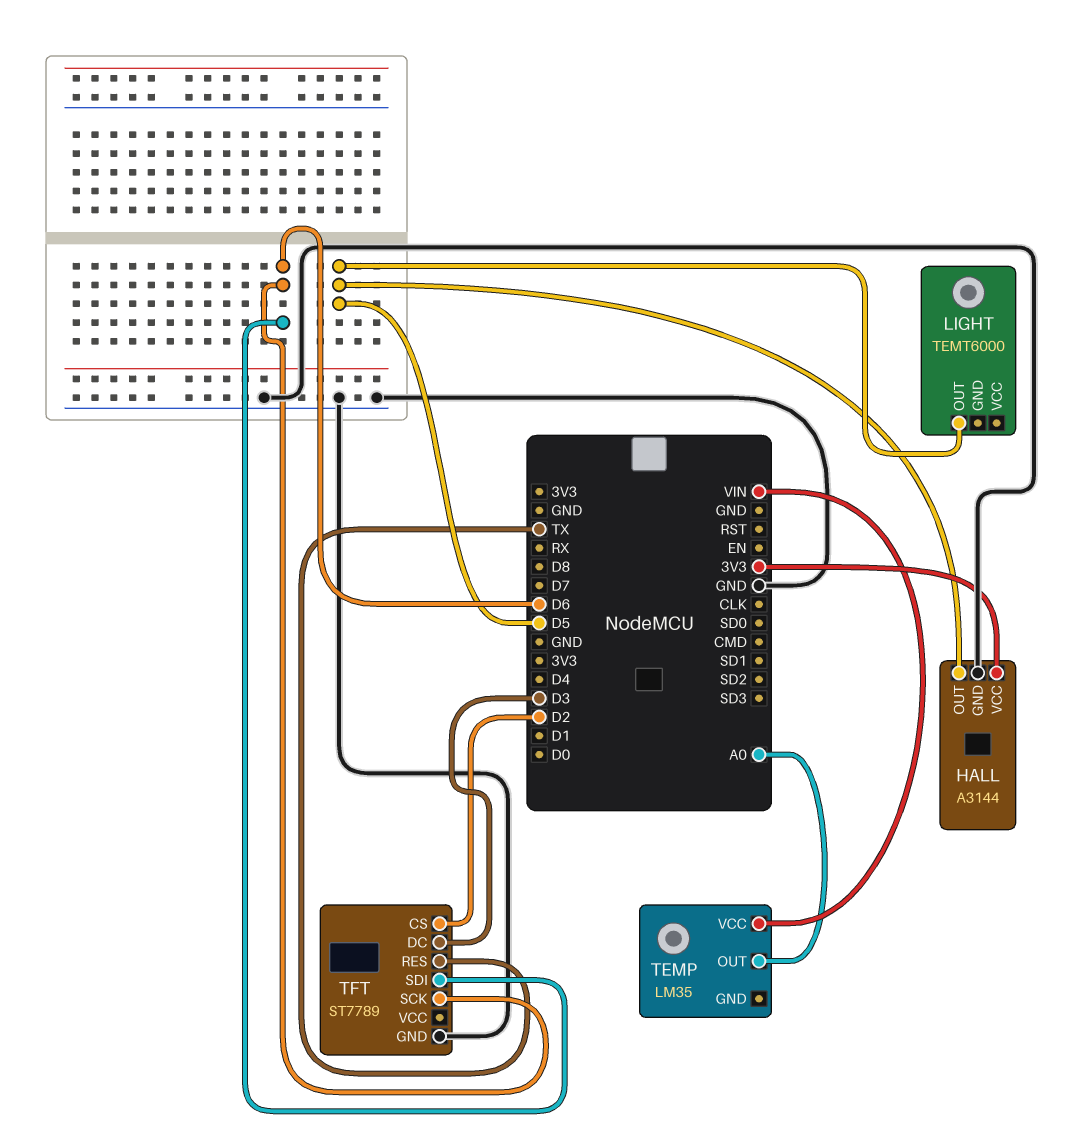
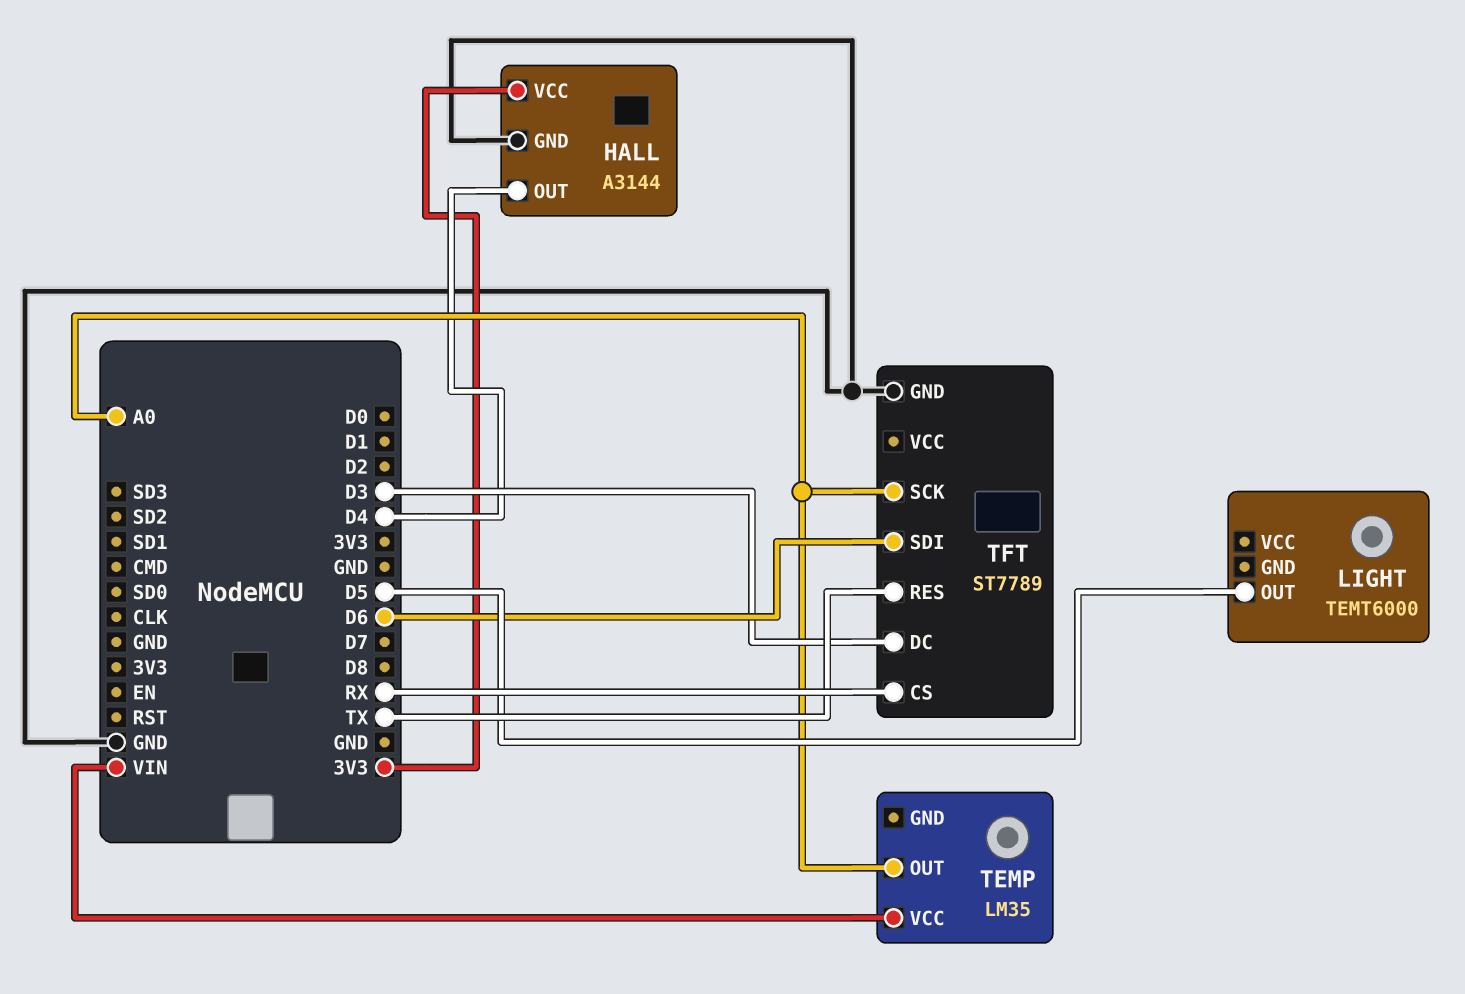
HALL pin OUT: D5 -> D4
TFT pin CS: D2 -> RX
TFT pin SCK: D6 -> A0

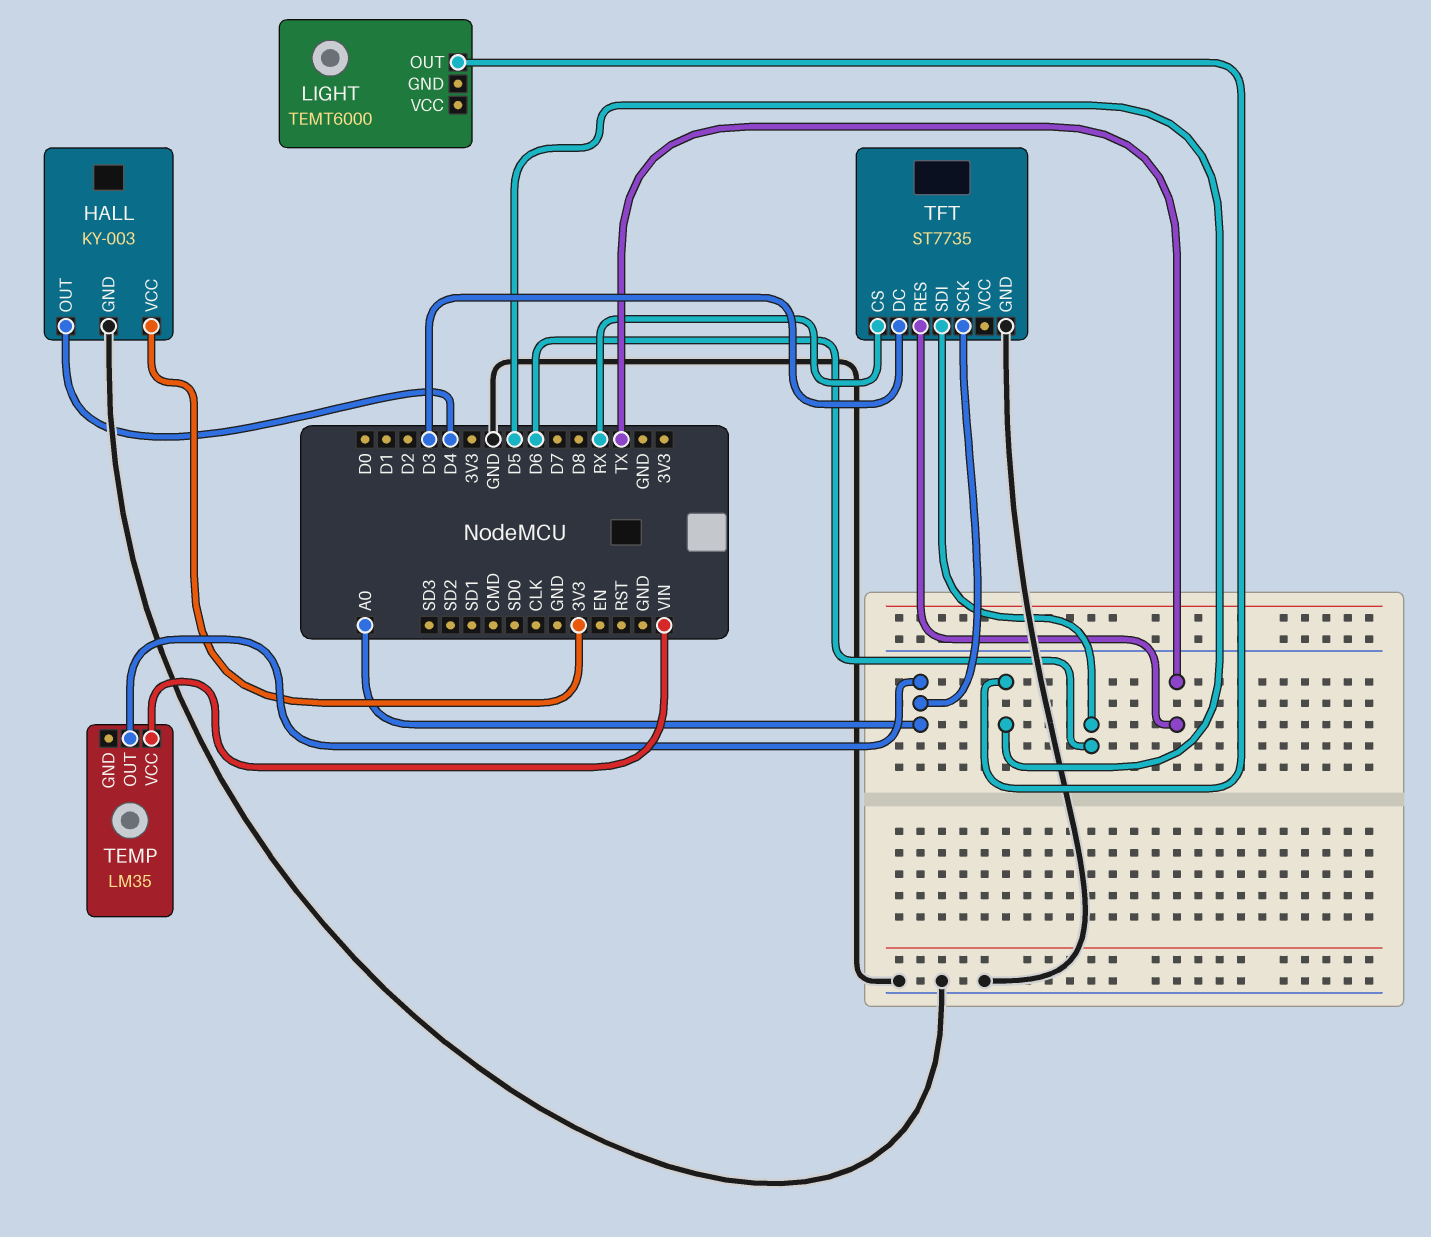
HALL: A3144 -> KY-003
TFT: ST7789 -> ST7735

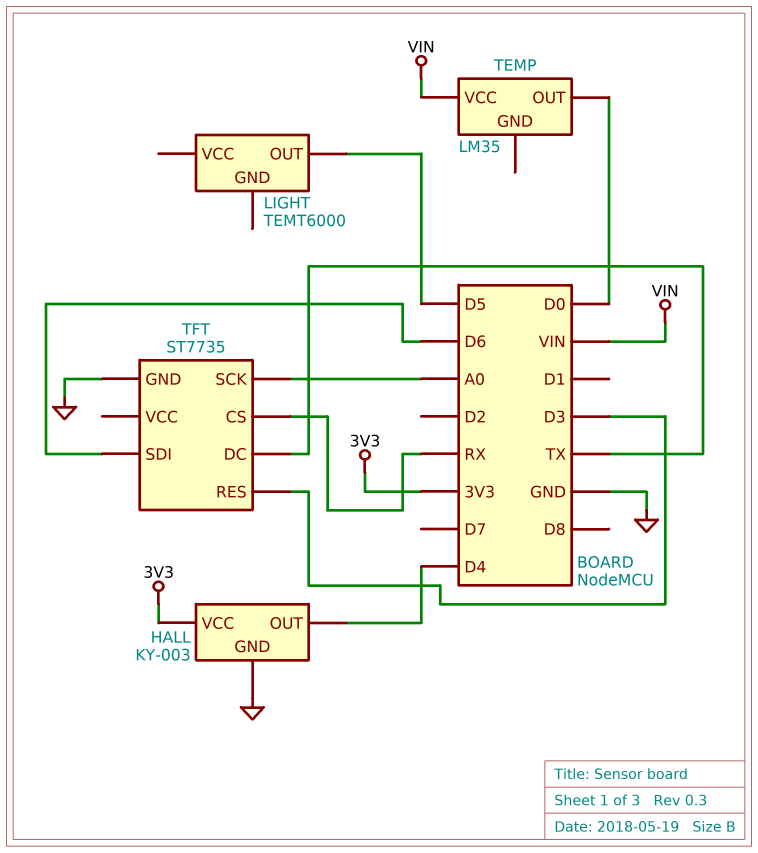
TEMP pin OUT: A0 -> D0
TFT pin DC: D3 -> TX
TFT pin RES: TX -> D3

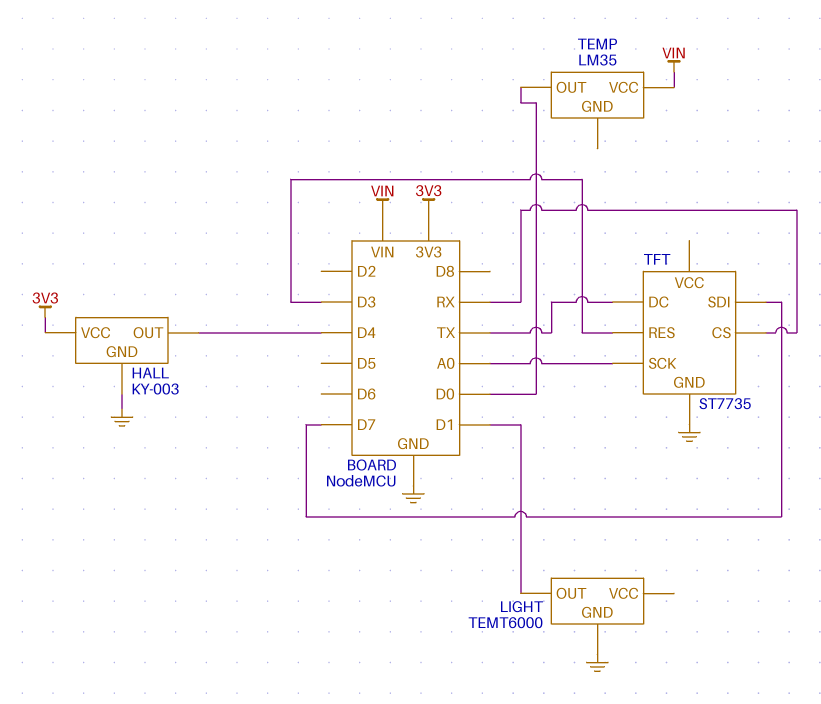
LIGHT pin GND: none -> GND
LIGHT pin OUT: D5 -> D1
TFT pin SDI: D6 -> D7

